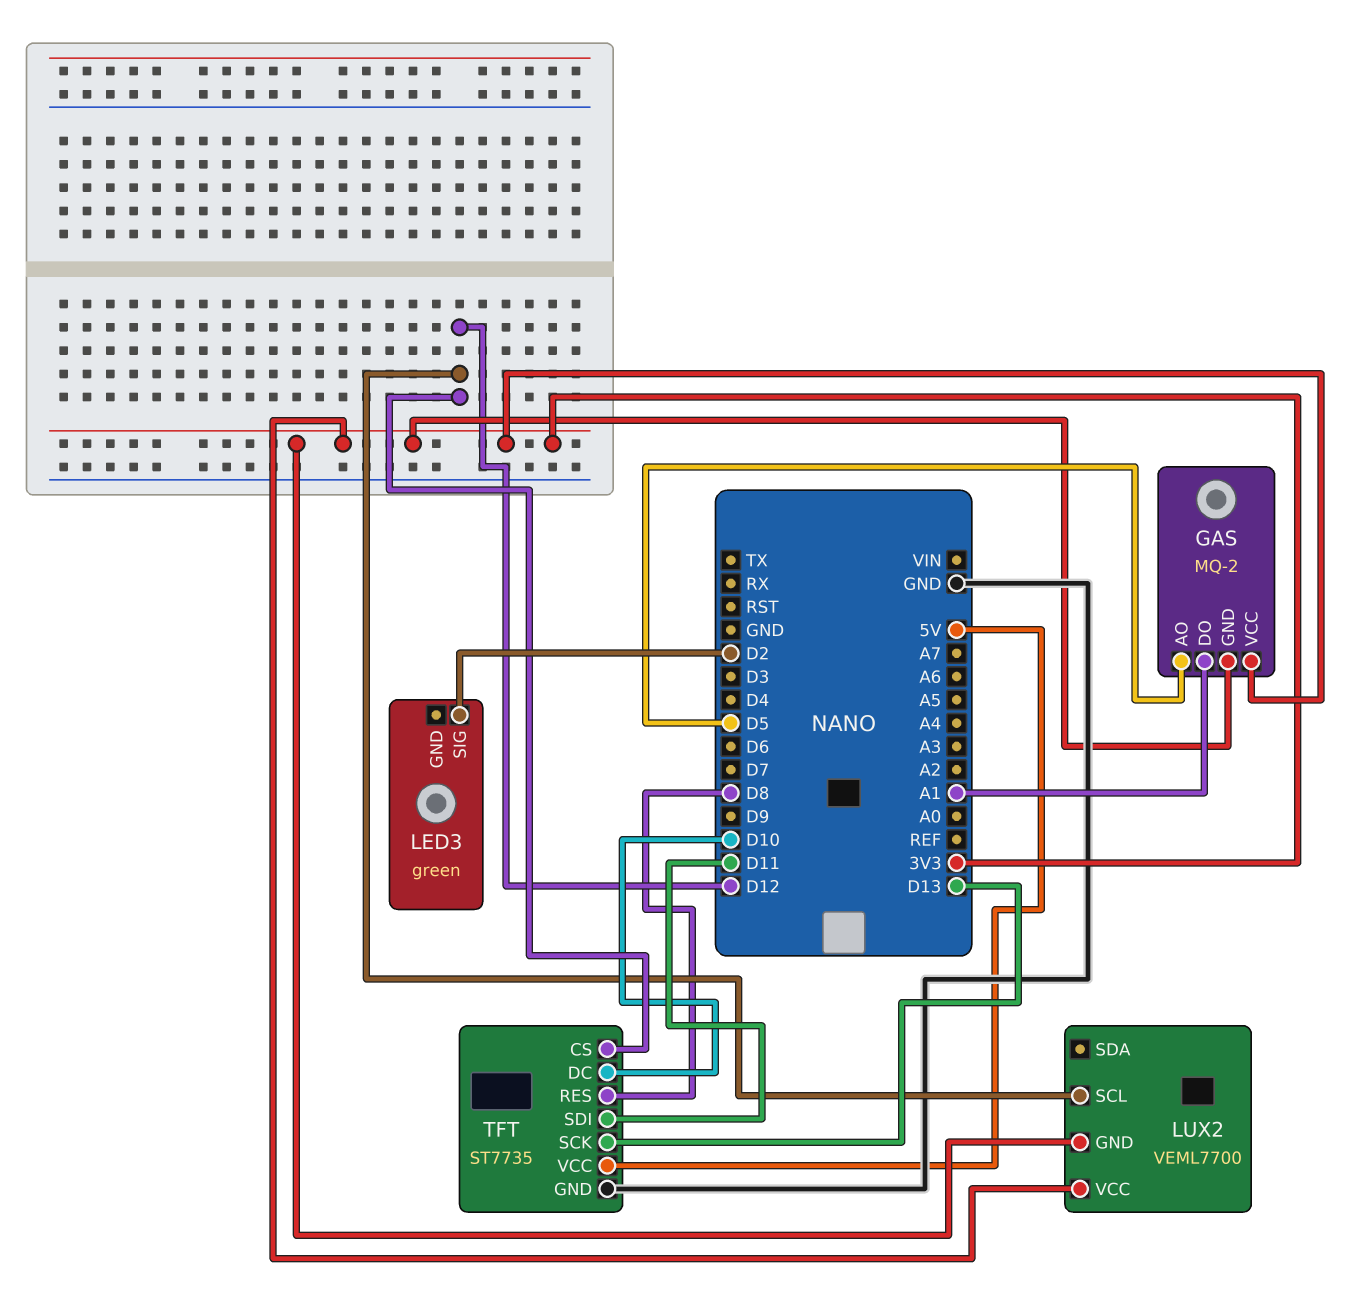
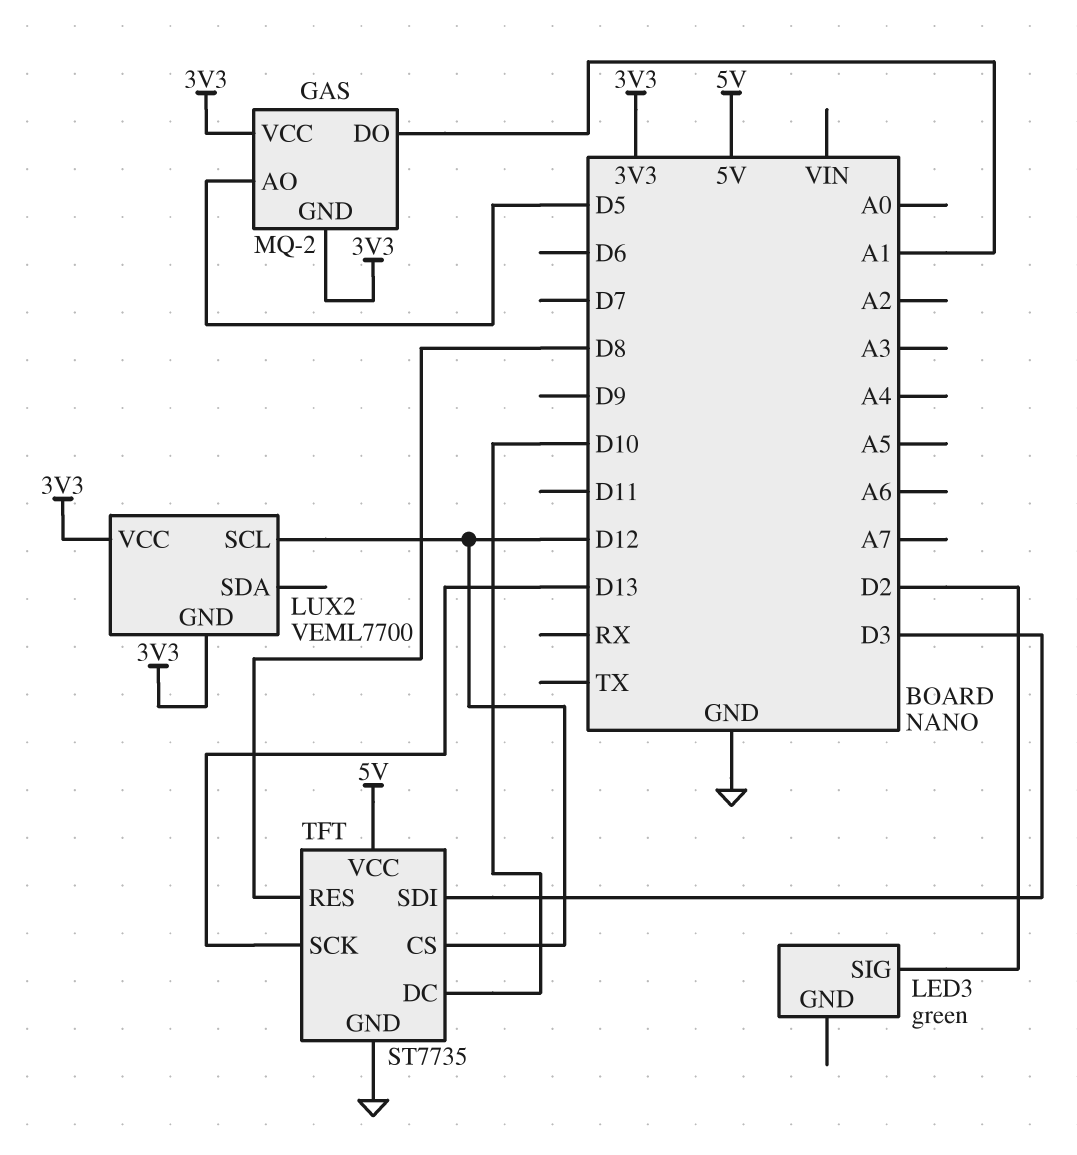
TFT pin SDI: D11 -> D3

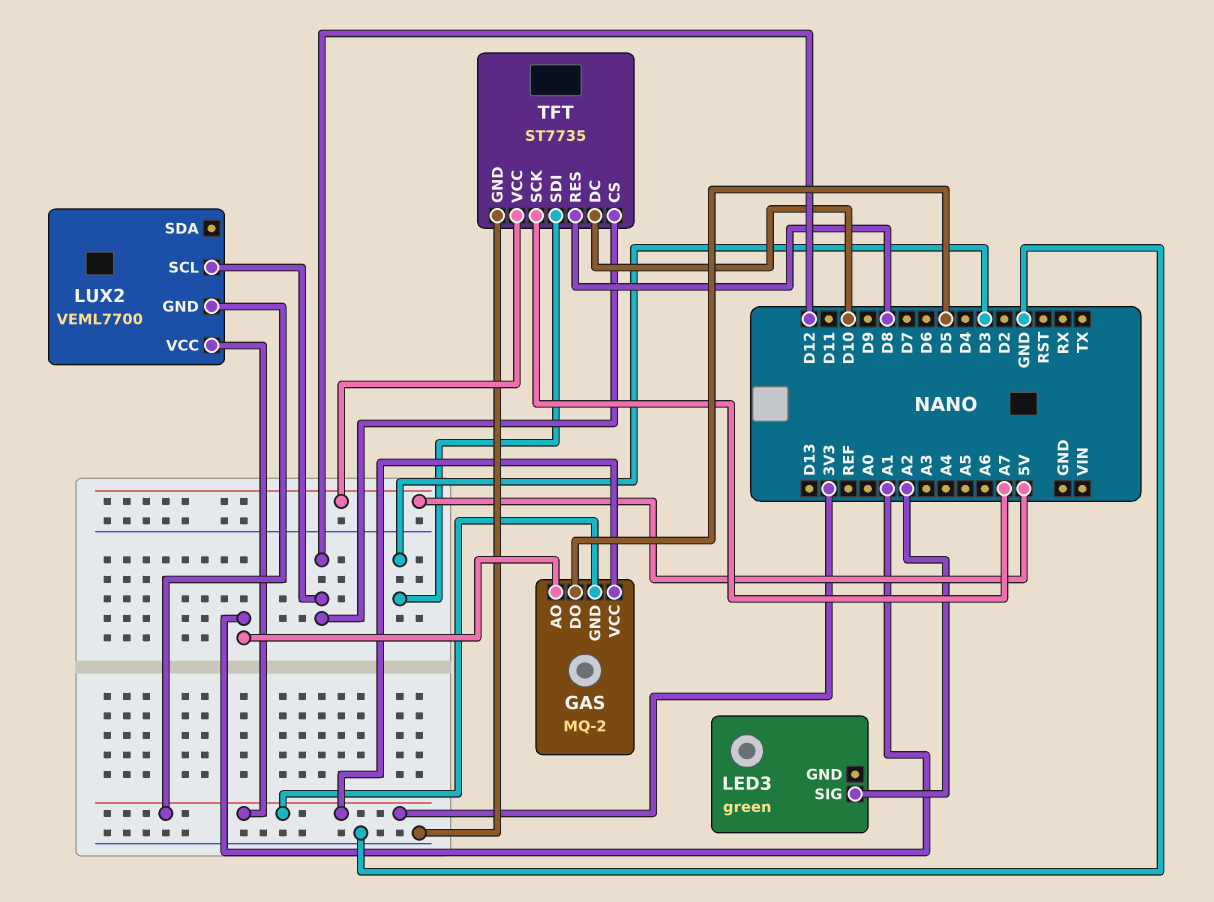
GAS pin AO: D5 -> A1
GAS pin DO: A1 -> D5
LED3 pin SIG: D2 -> A2
TFT pin SCK: D13 -> A7

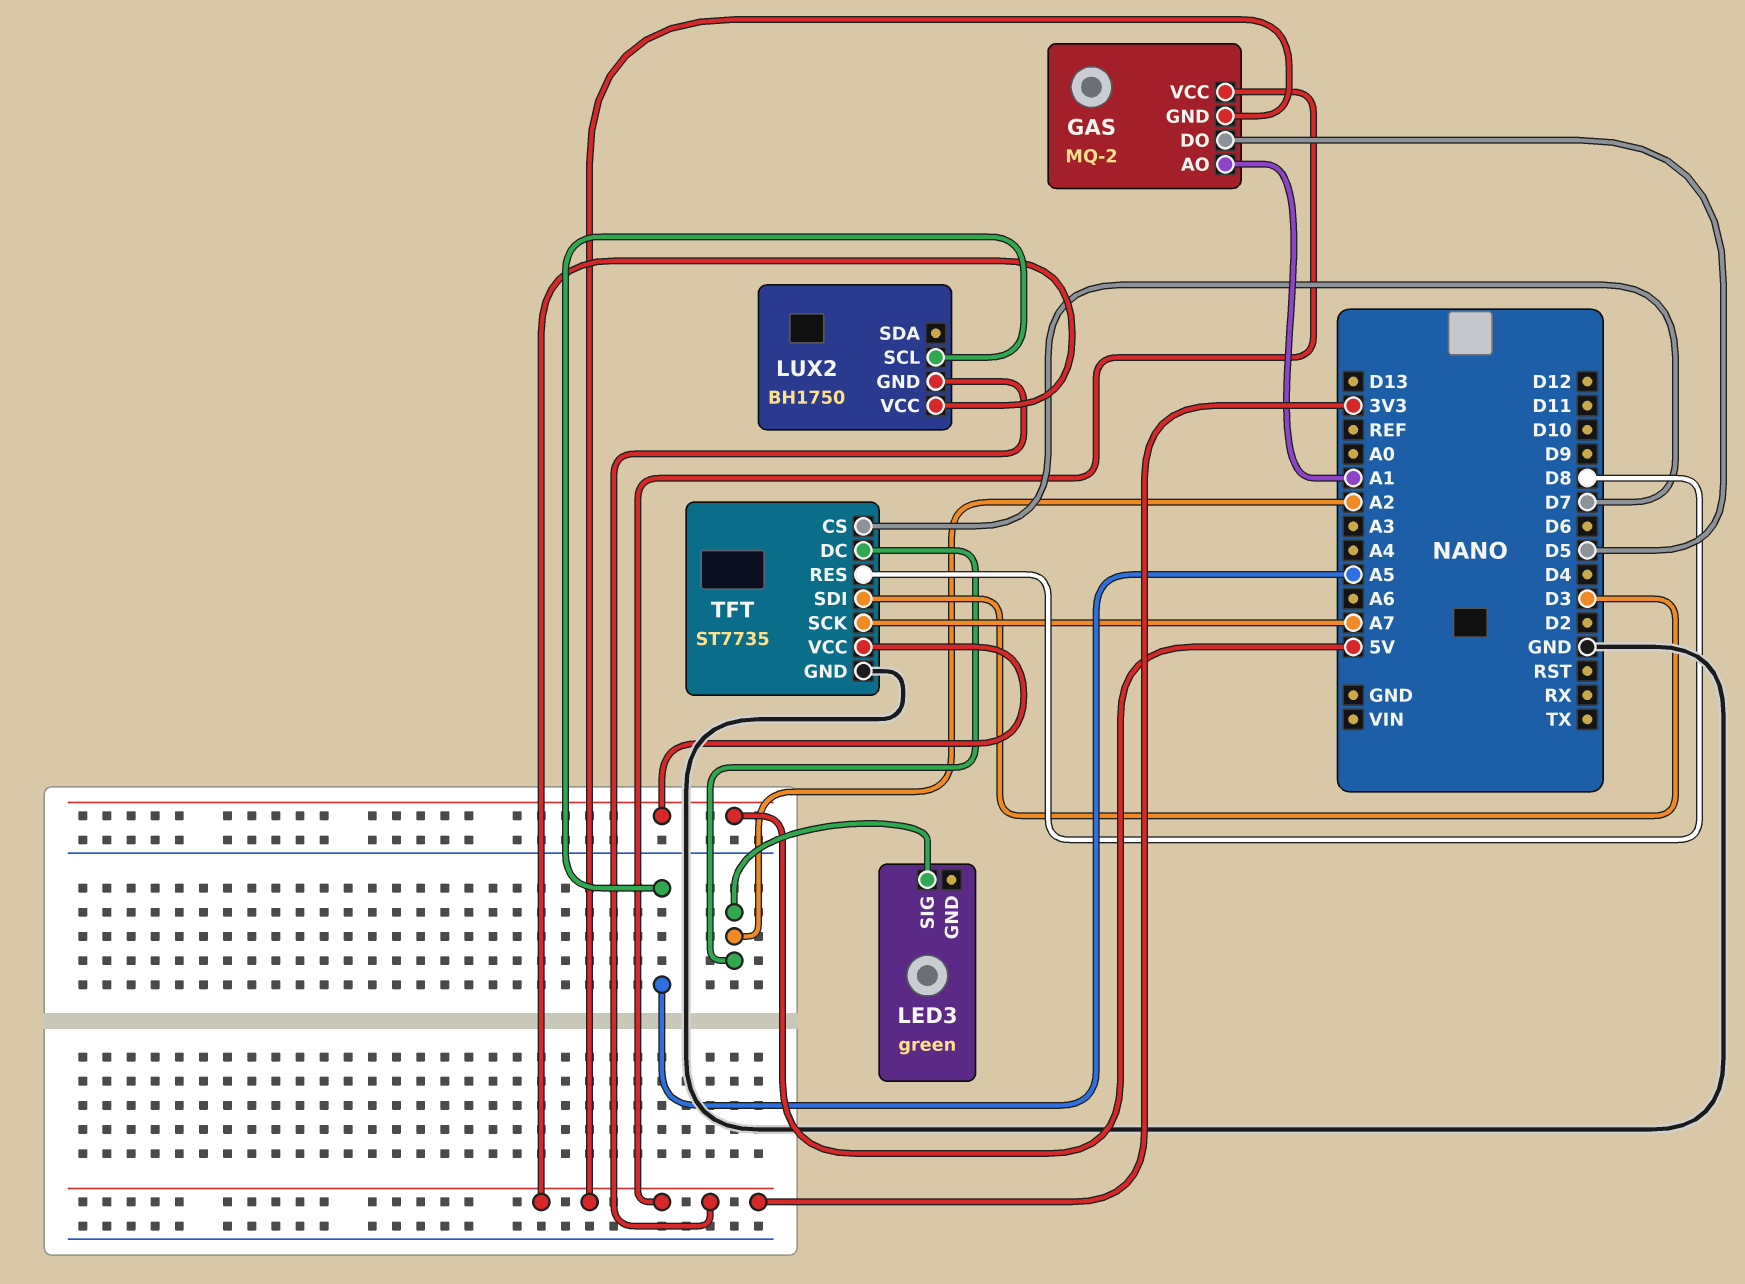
LUX2: VEML7700 -> BH1750
LUX2 pin SCL: D12 -> A5
TFT pin CS: D12 -> D7
TFT pin DC: D10 -> A2

